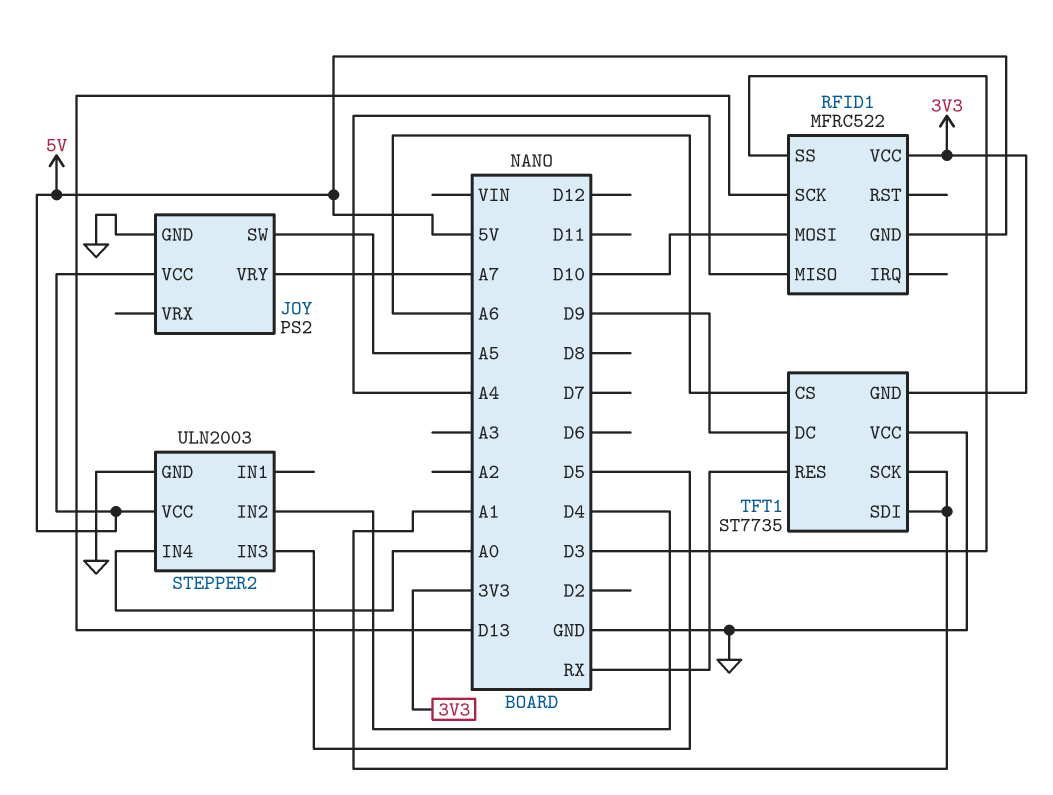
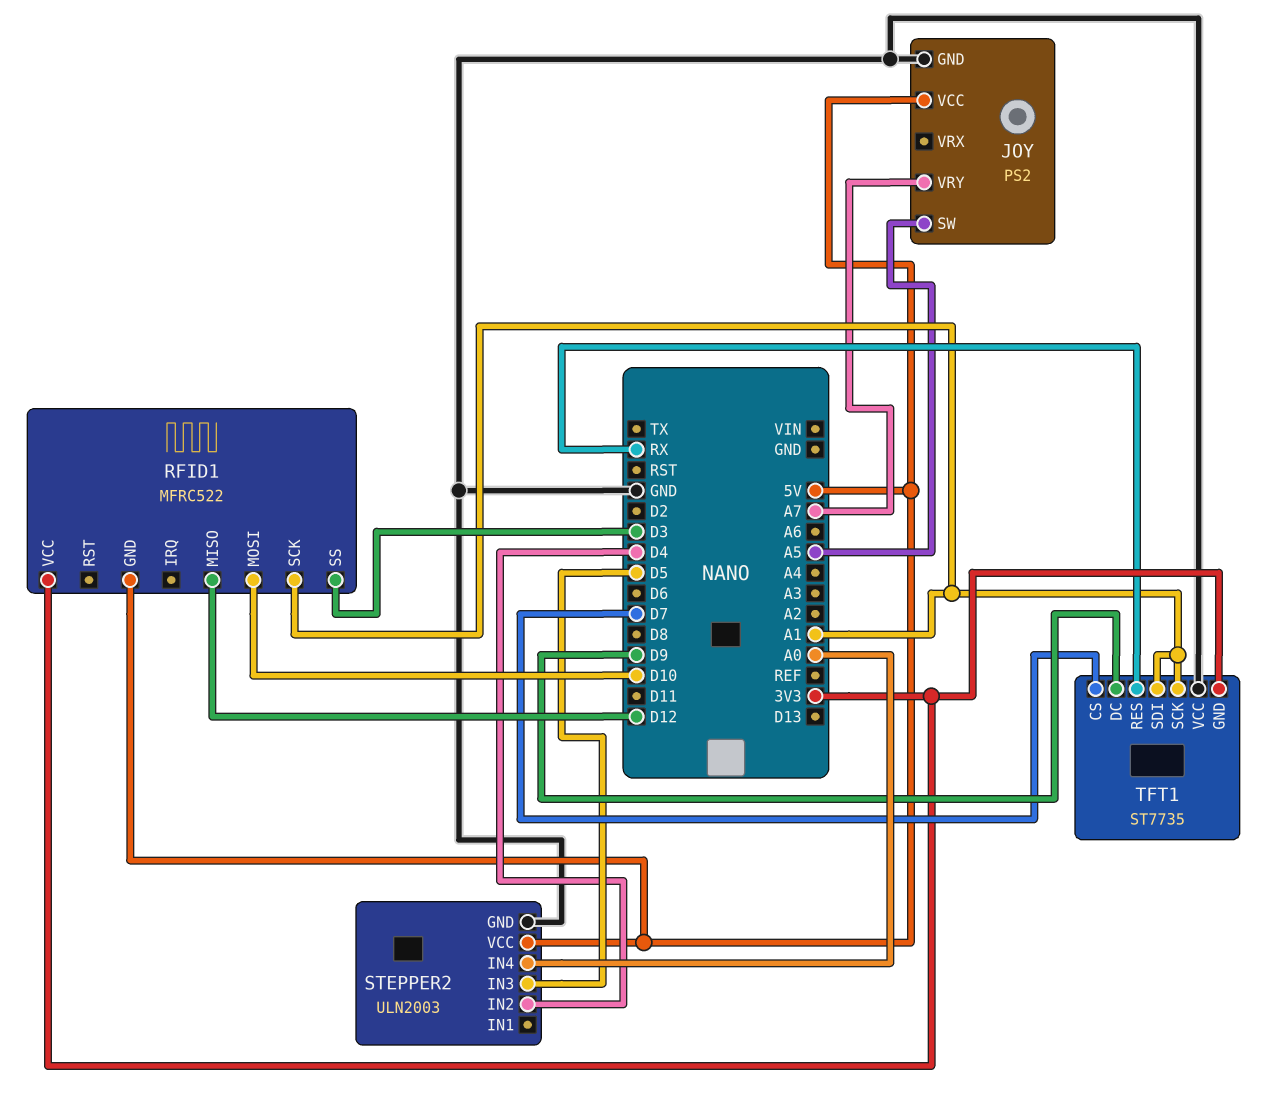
RFID1 pin MISO: A4 -> D12
RFID1 pin SCK: D13 -> A1
TFT1 pin CS: A6 -> D7

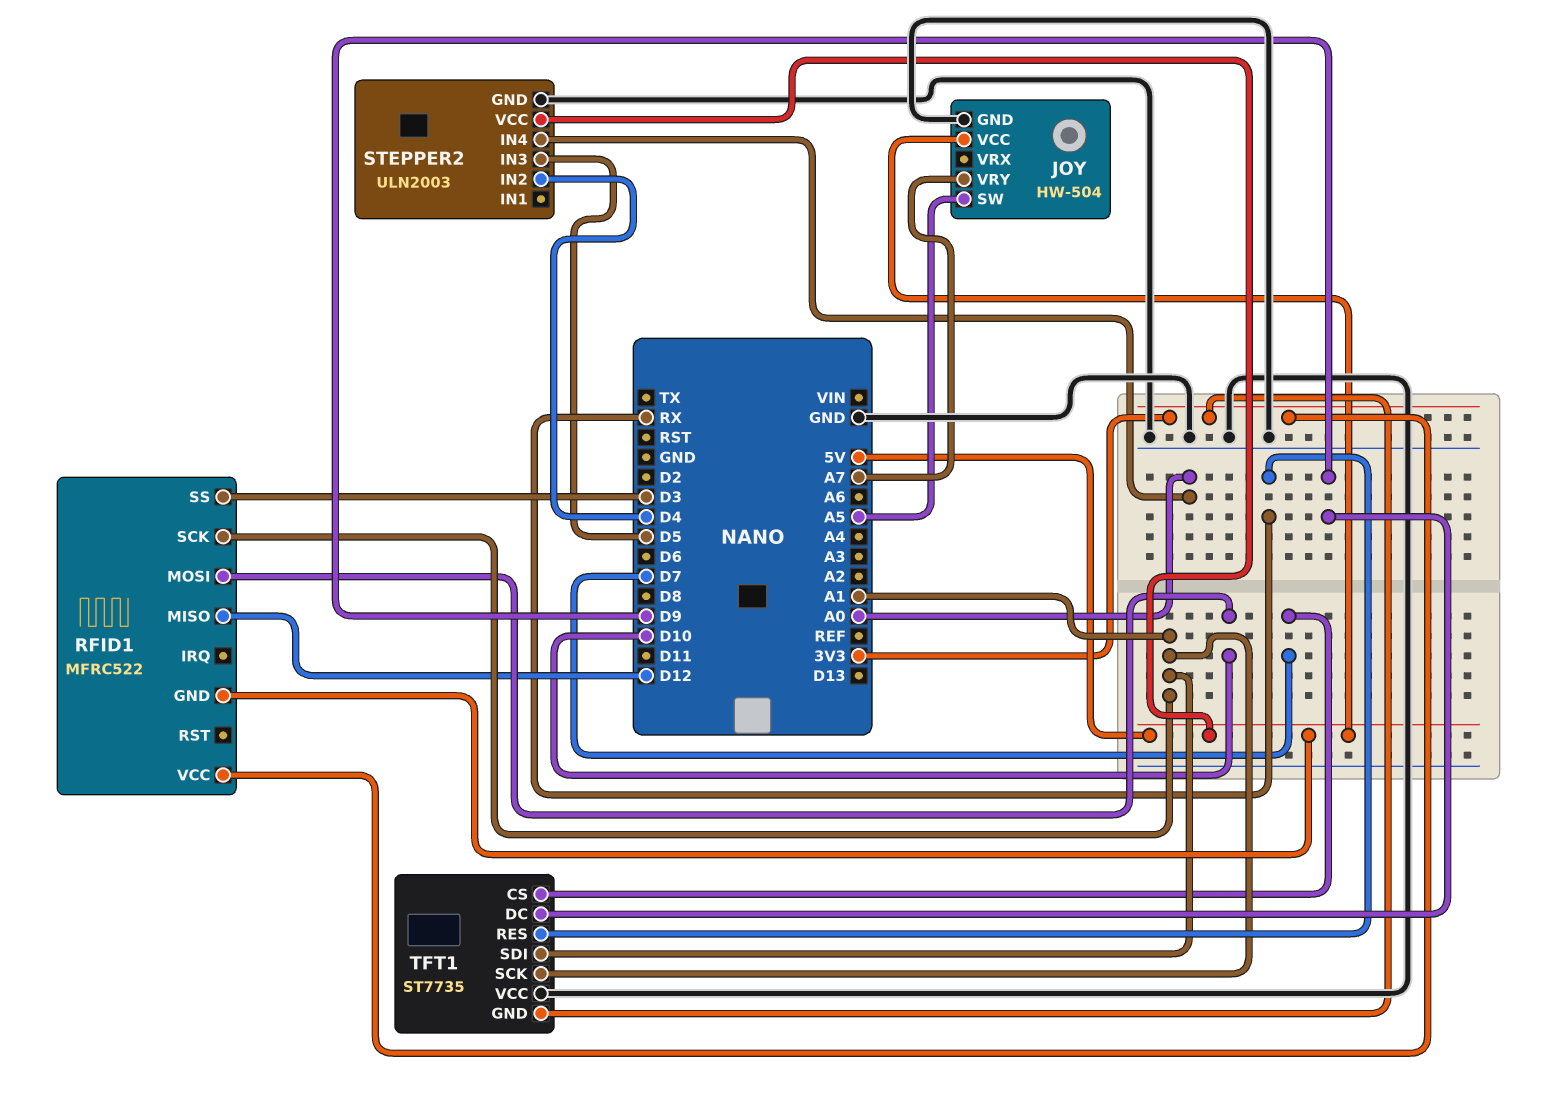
JOY: PS2 -> HW-504

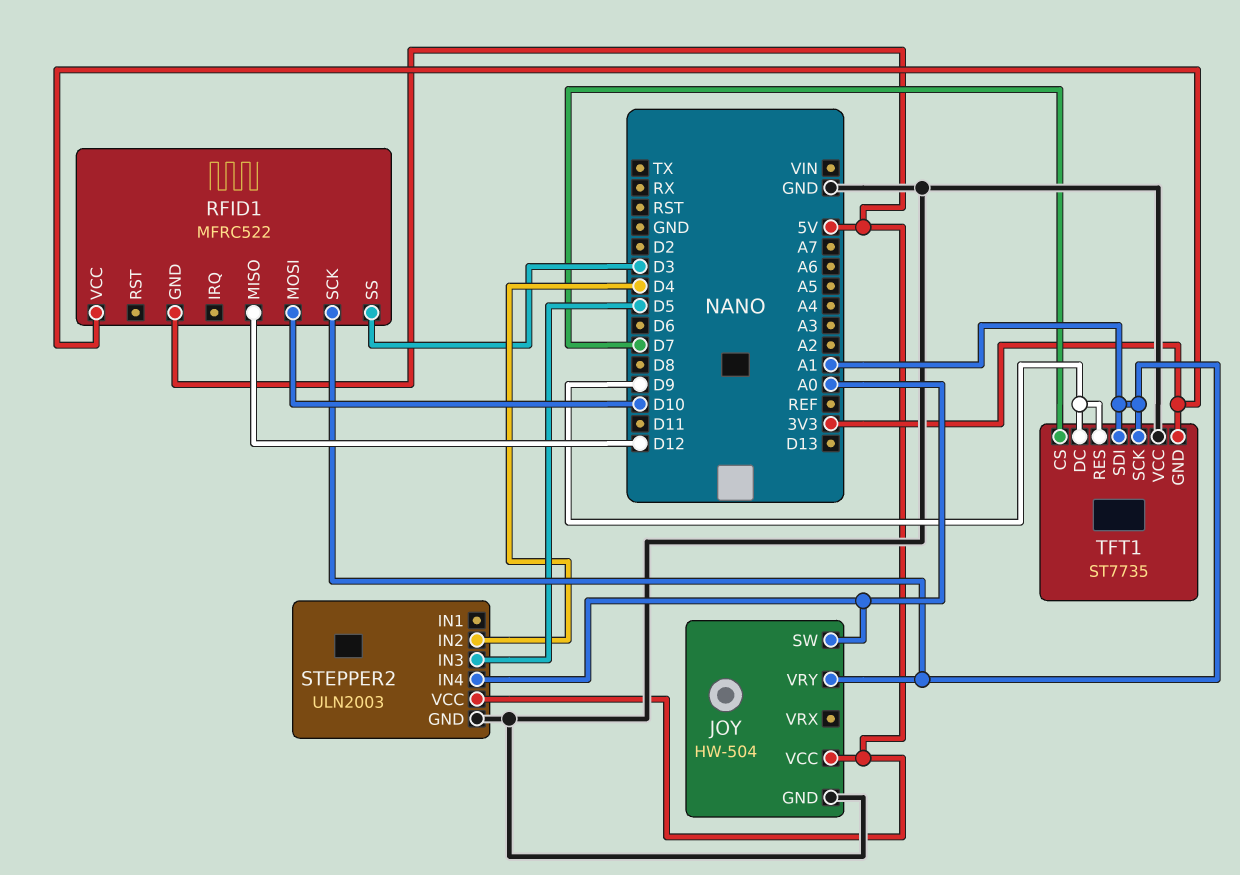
JOY pin SW: A5 -> A0
JOY pin VRY: A7 -> A1
TFT1 pin RES: RX -> D9

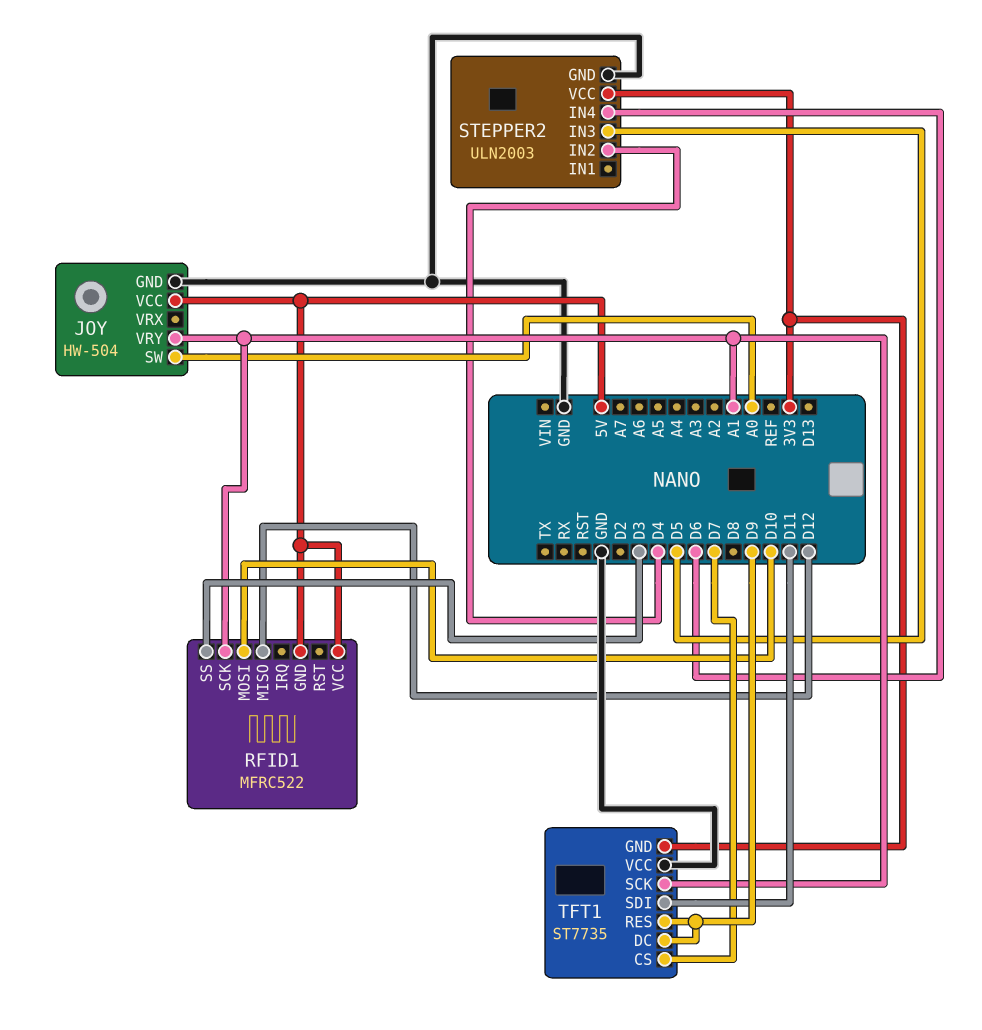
RFID1 pin VCC: 3V3 -> 5V
STEPPER2 pin IN4: A0 -> D6
STEPPER2 pin VCC: 5V -> 3V3
TFT1 pin SDI: A1 -> D11

